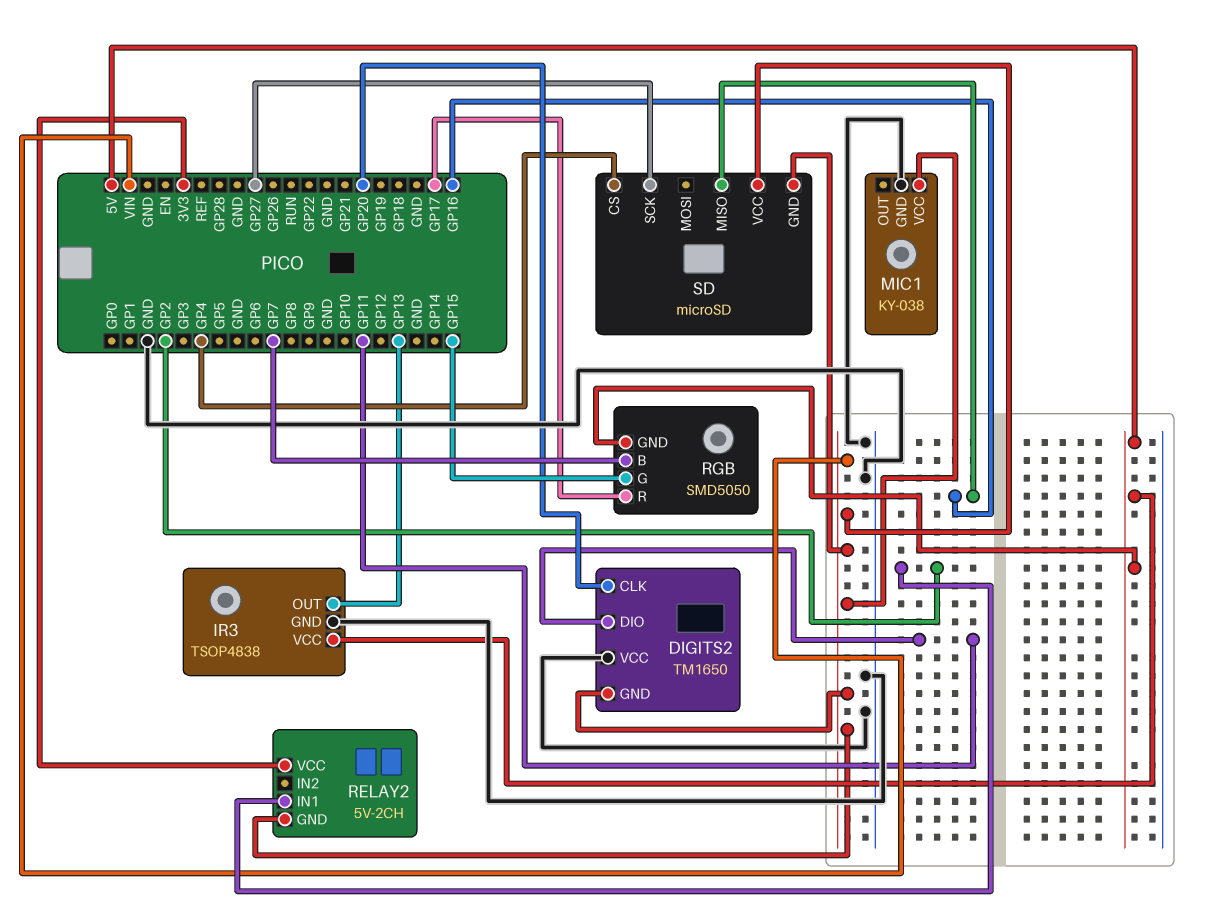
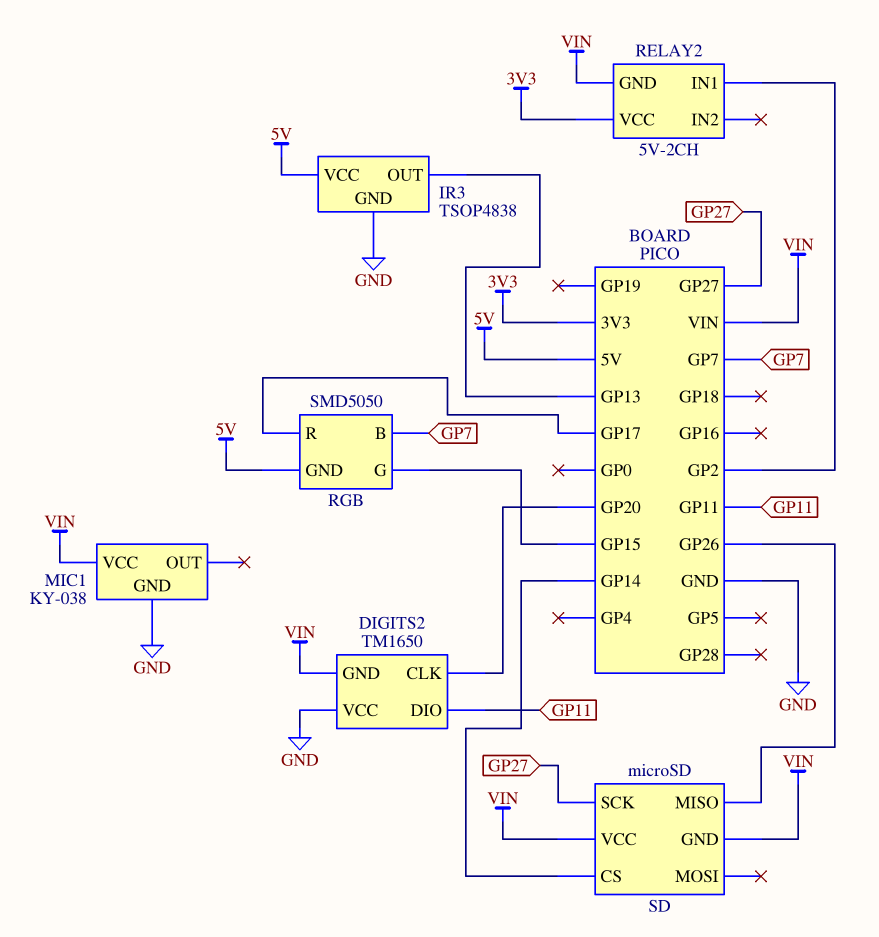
SD pin CS: GP4 -> GP14
SD pin MISO: GP16 -> GP26

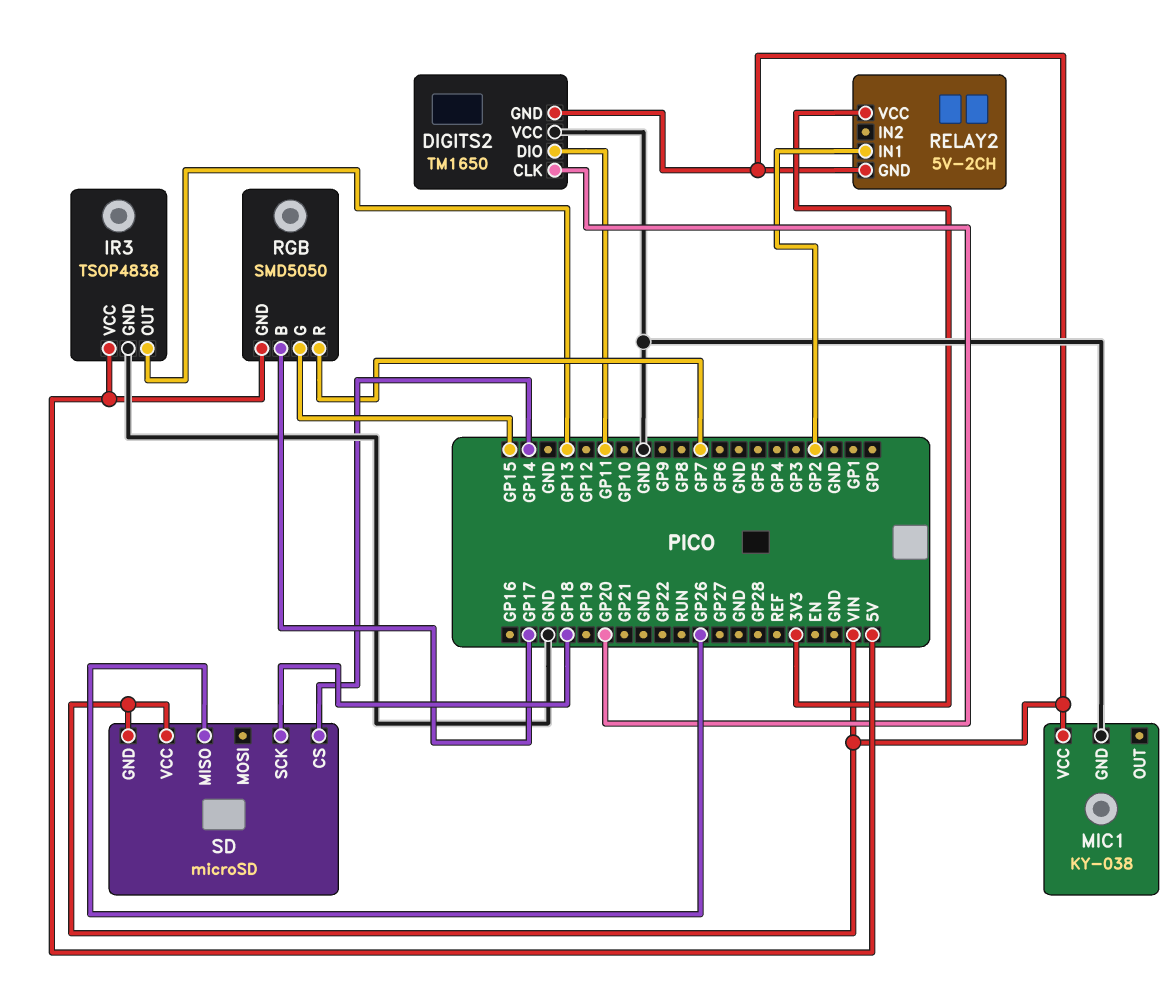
RGB pin B: GP7 -> GP17
RGB pin R: GP17 -> GP7
SD pin SCK: GP27 -> GP18

